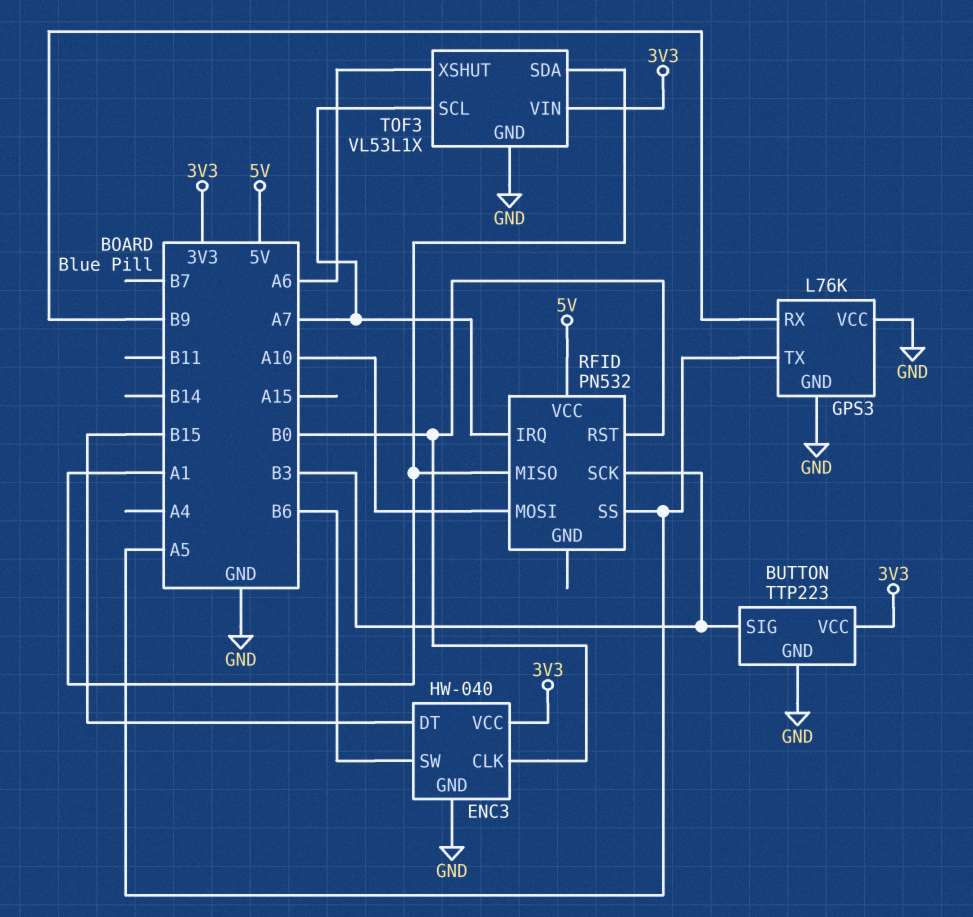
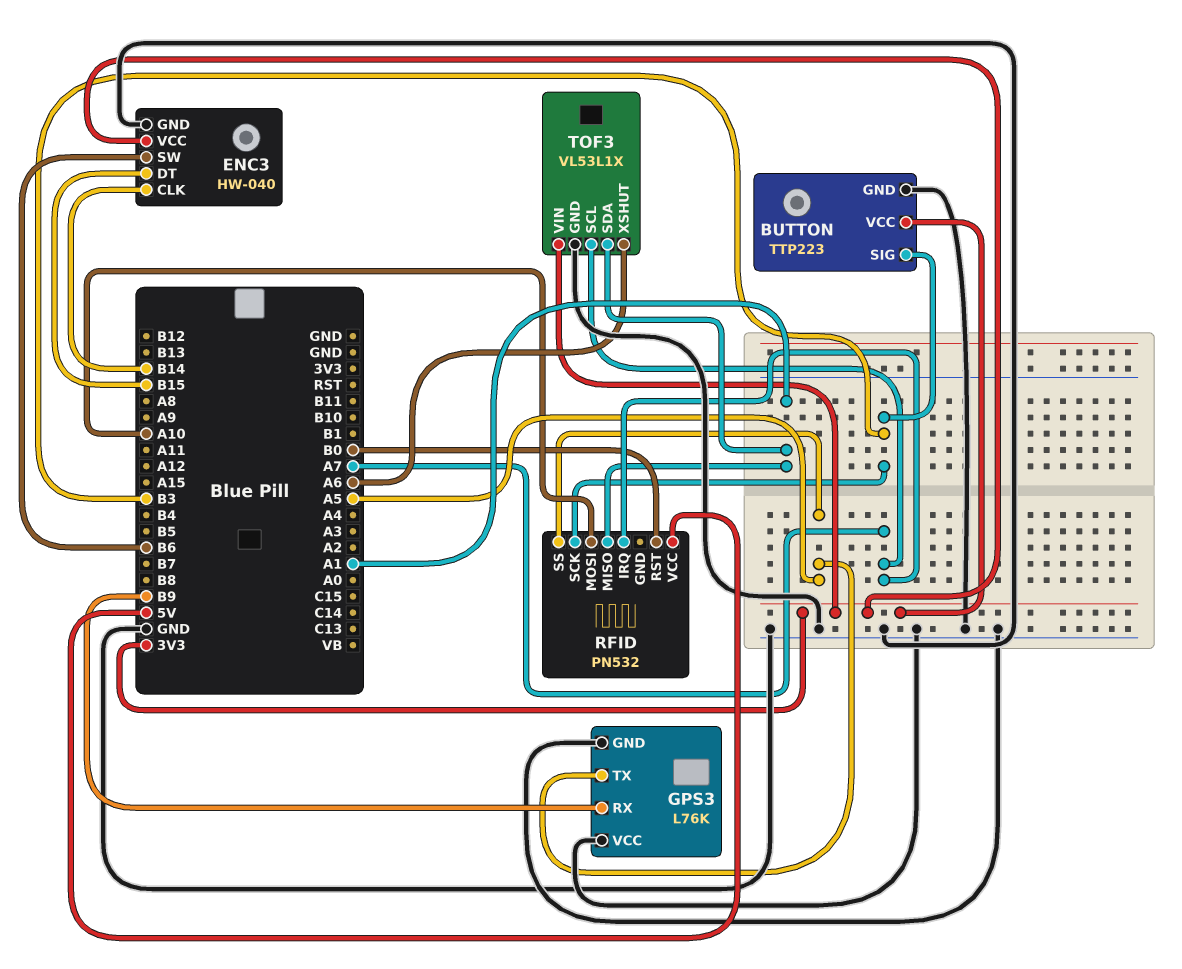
ENC3 pin CLK: B0 -> B14

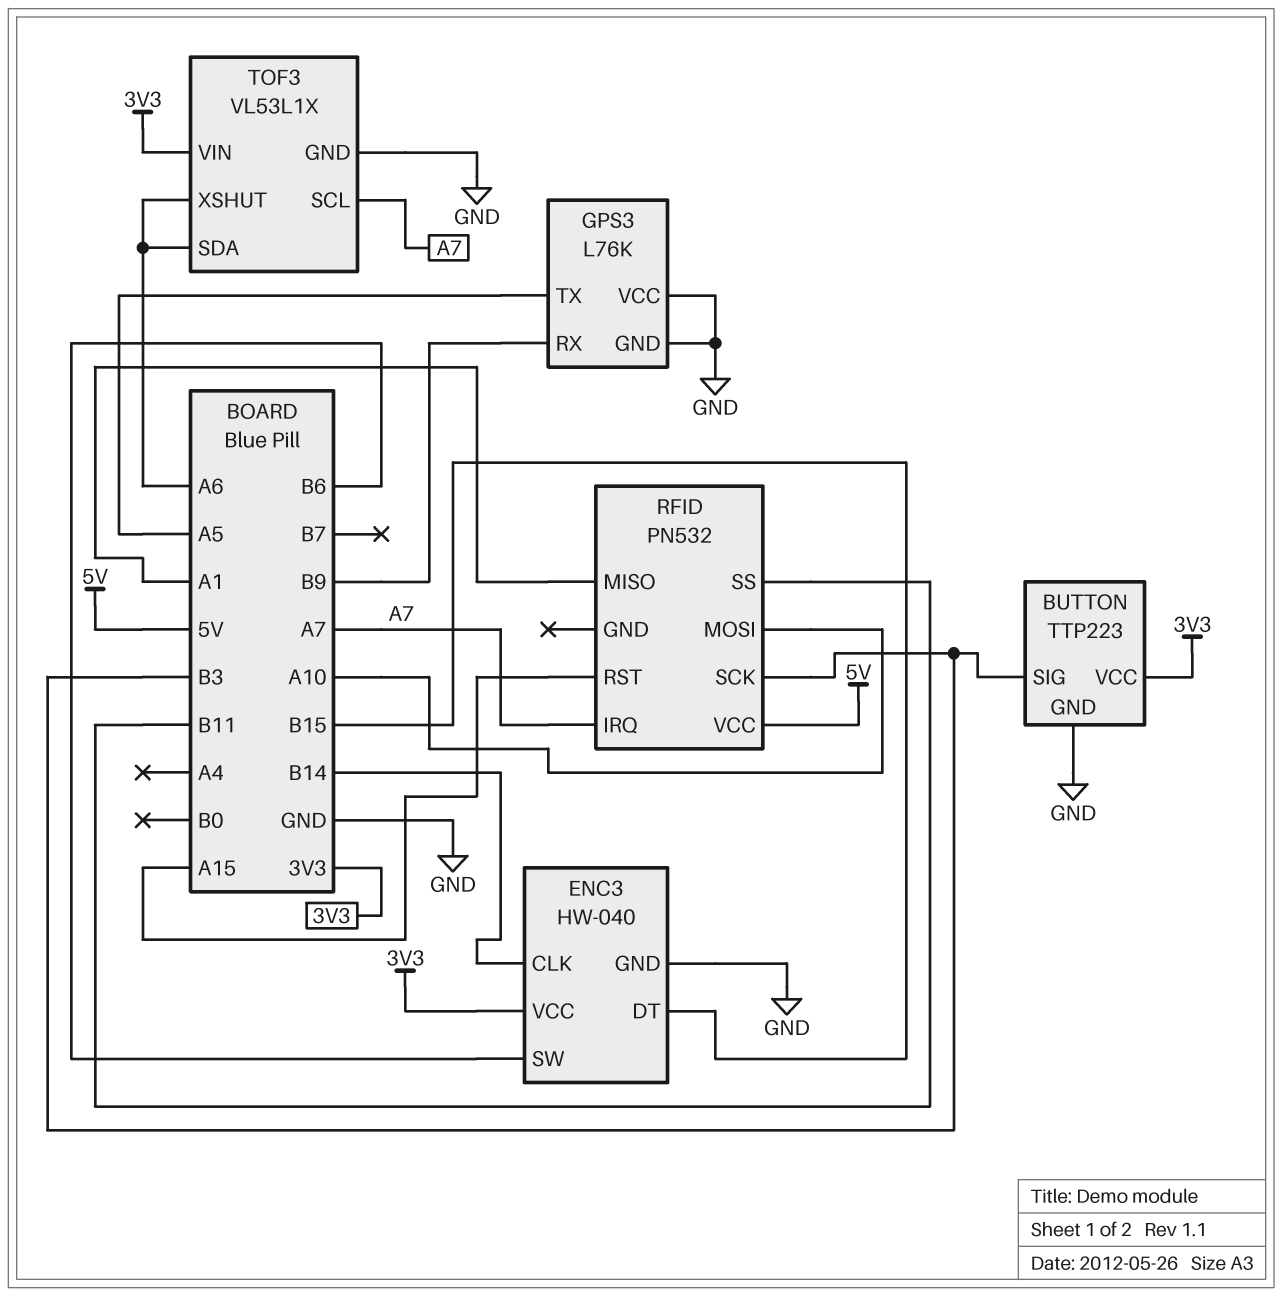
RFID pin RST: B0 -> A15
RFID pin SS: A5 -> B11
TOF3 pin SDA: A1 -> A6

